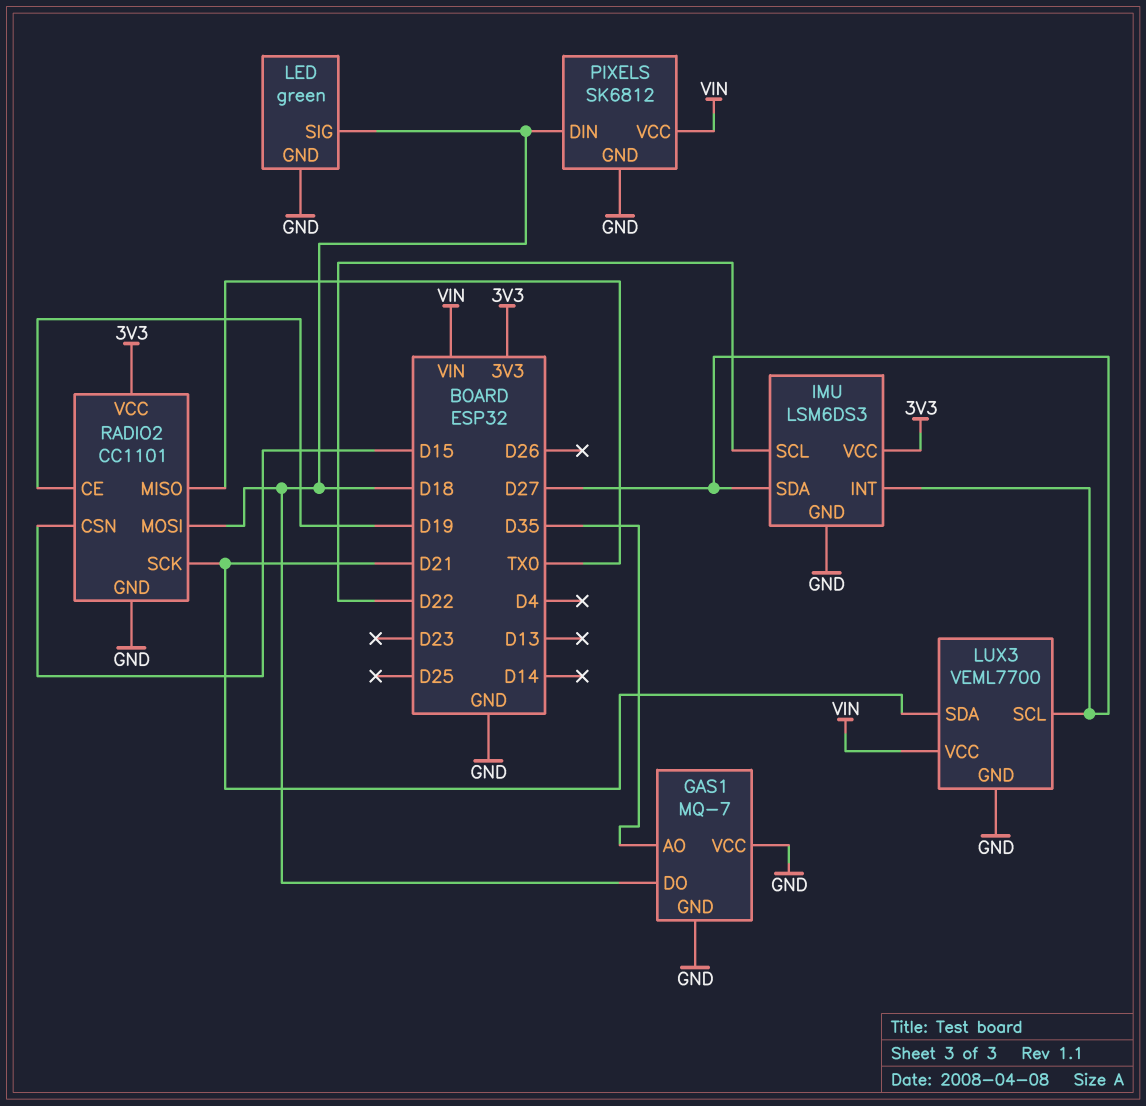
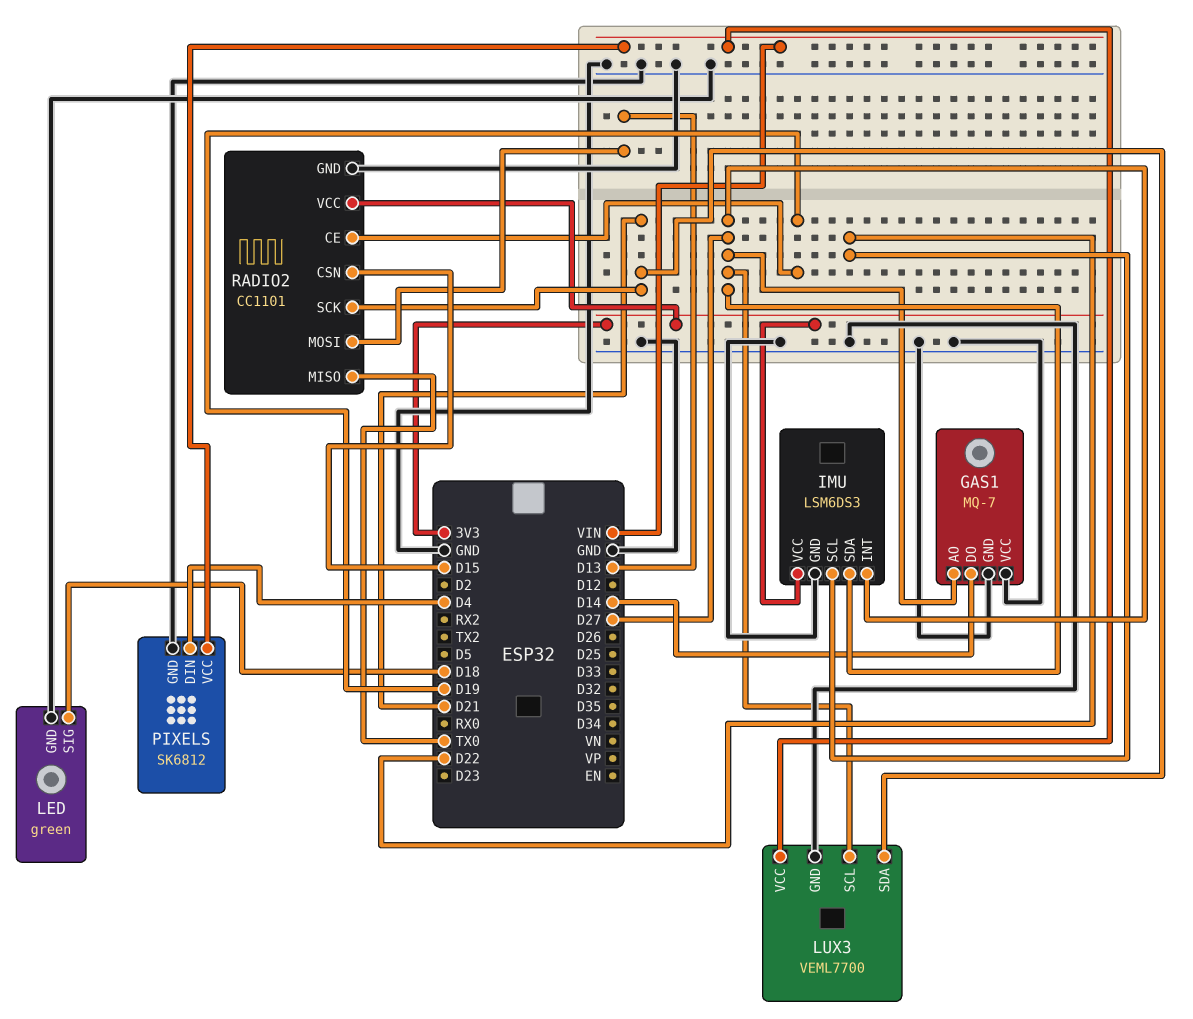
GAS1 pin AO: D35 -> D27
GAS1 pin DO: D18 -> D14
PIXELS pin DIN: D18 -> D4
RADIO2 pin MOSI: D18 -> D13

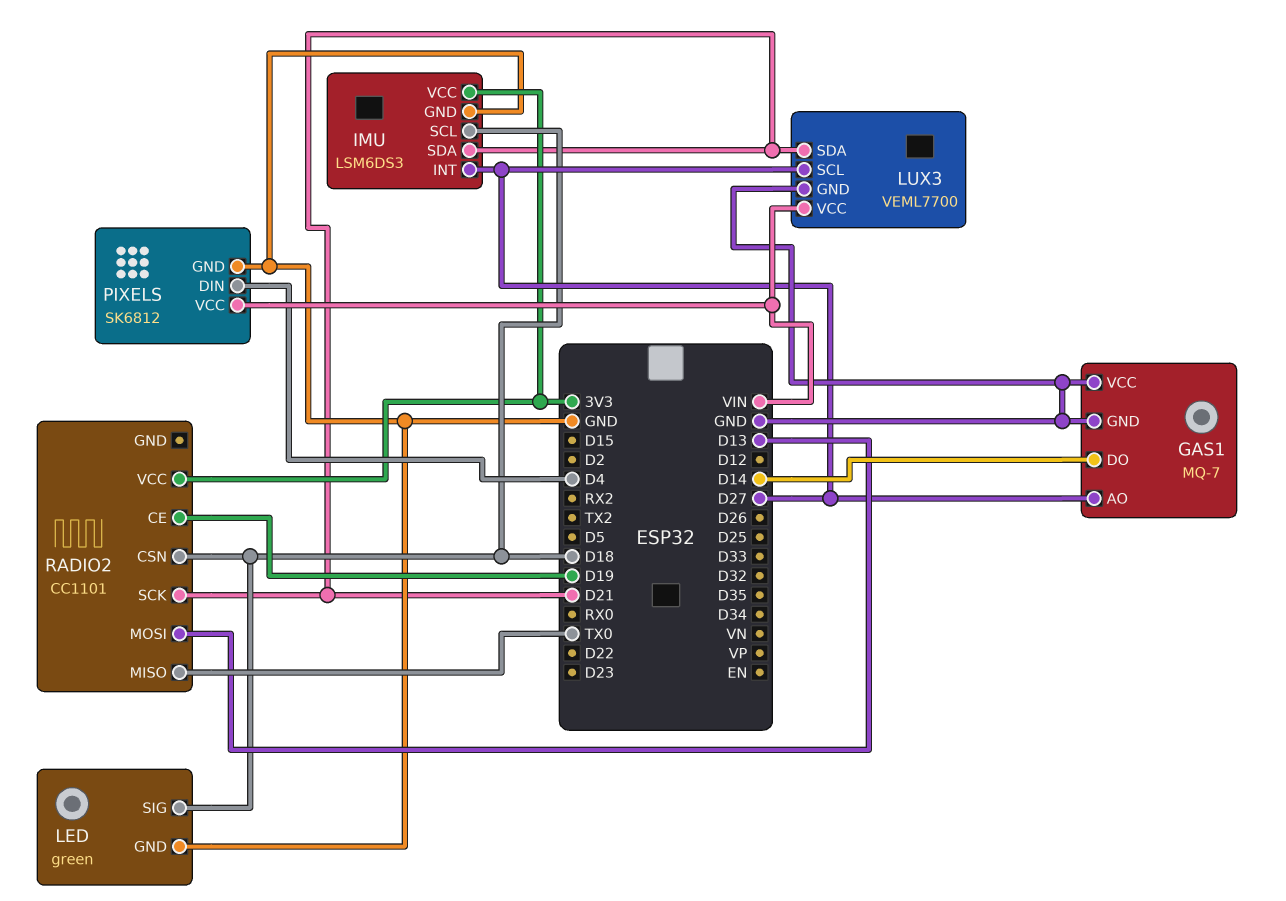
IMU pin SCL: D22 -> D18
IMU pin SDA: D27 -> D21
RADIO2 pin CSN: D15 -> D18
RADIO2 pin GND: GND -> none

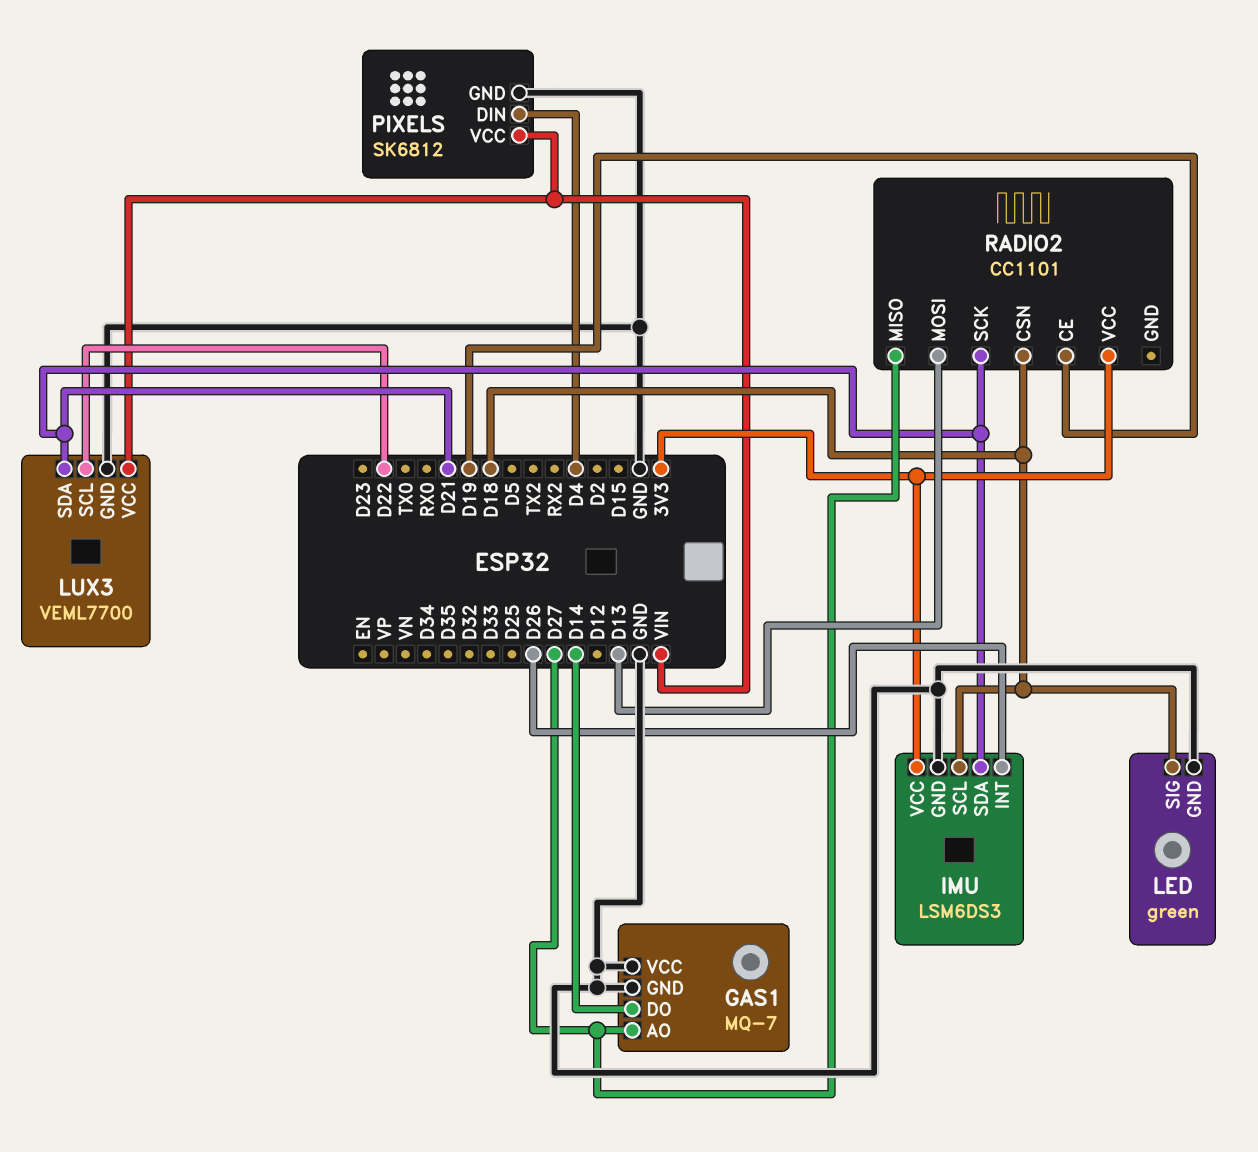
IMU pin INT: D27 -> D26
LUX3 pin SCL: D27 -> D22
RADIO2 pin MISO: TX0 -> D27

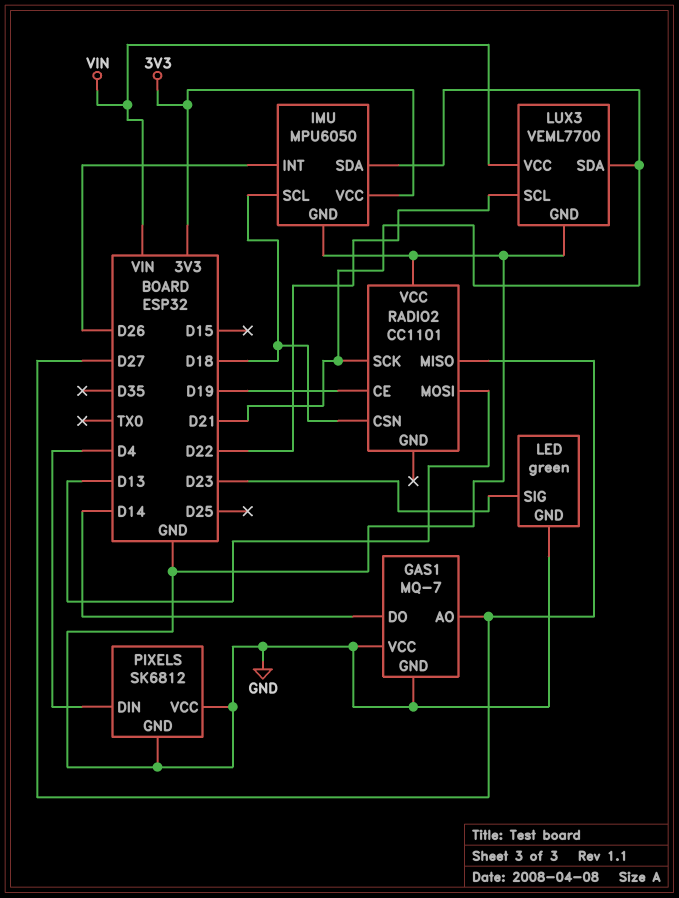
IMU: LSM6DS3 -> MPU6050
LED pin SIG: D18 -> D23
PIXELS pin VCC: VIN -> GND
RADIO2 pin VCC: 3V3 -> GND

